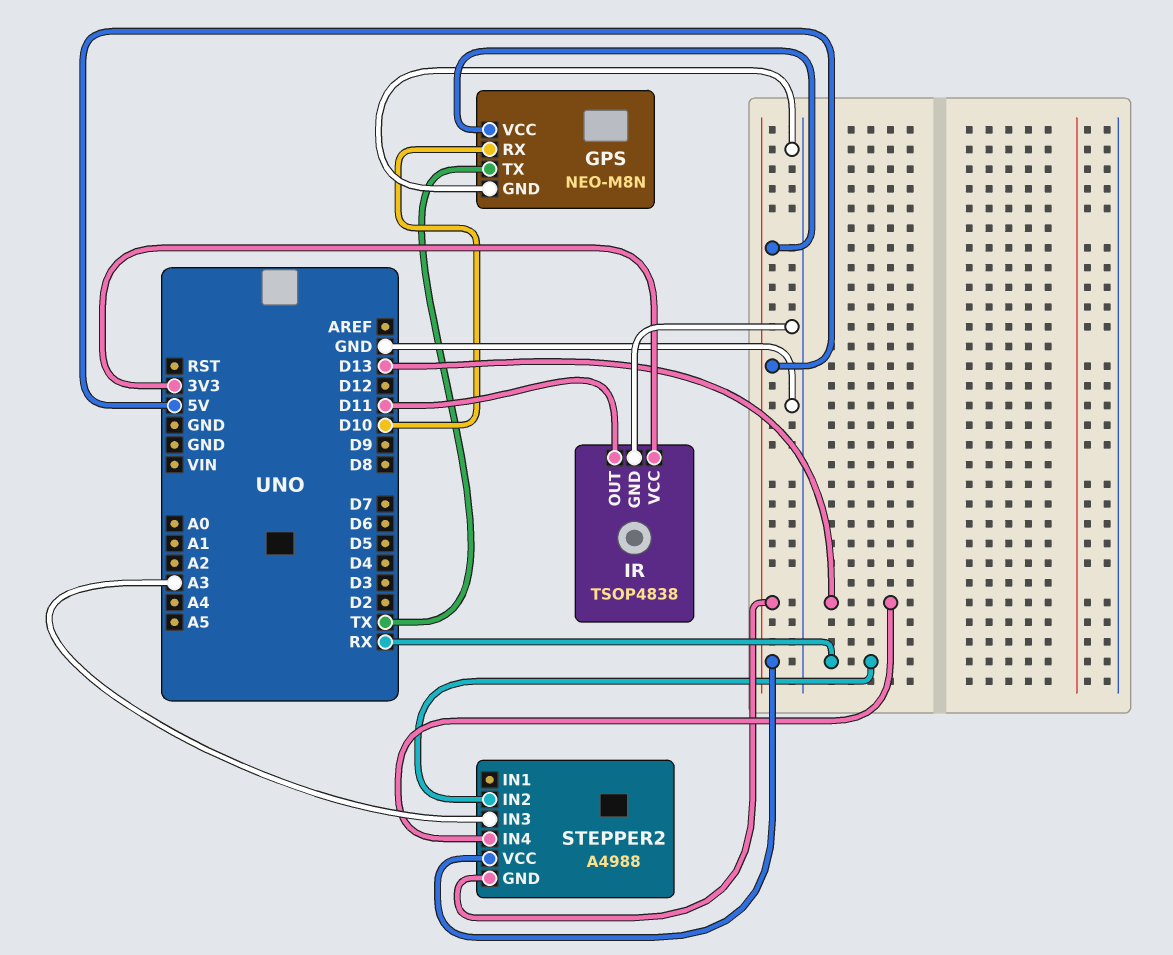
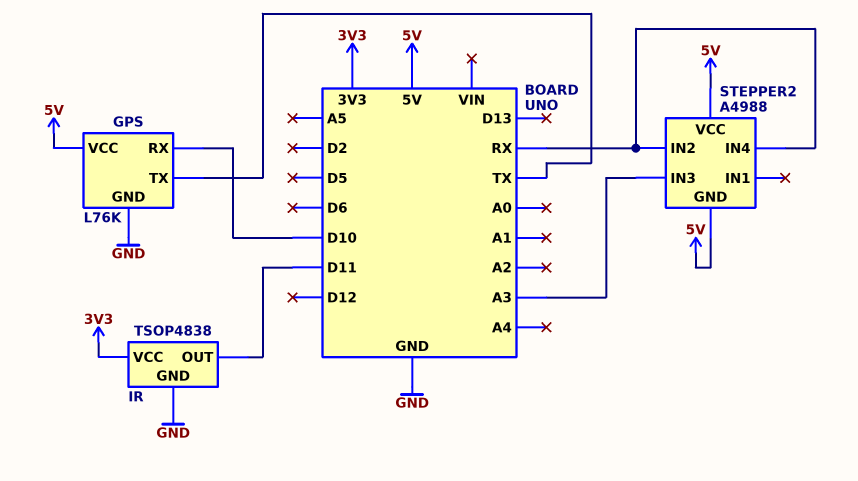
GPS: NEO-M8N -> L76K
STEPPER2 pin IN4: D13 -> RX

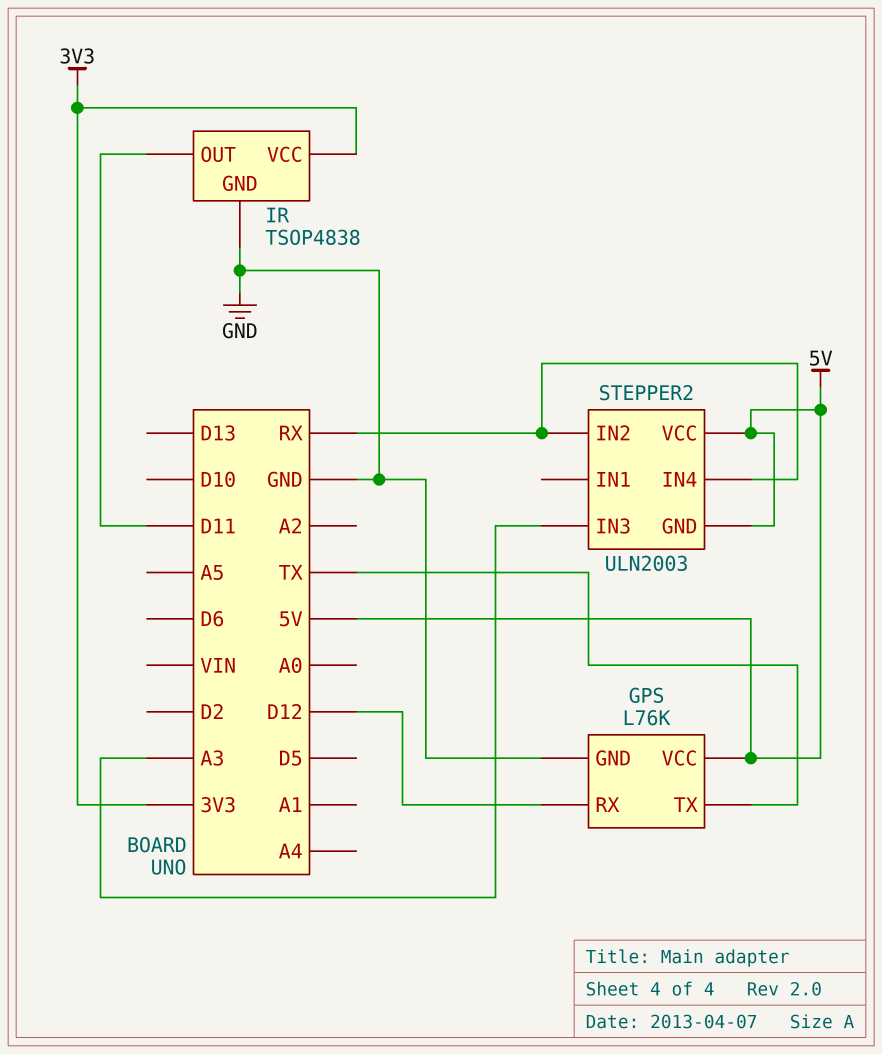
GPS pin RX: D10 -> D12
STEPPER2: A4988 -> ULN2003

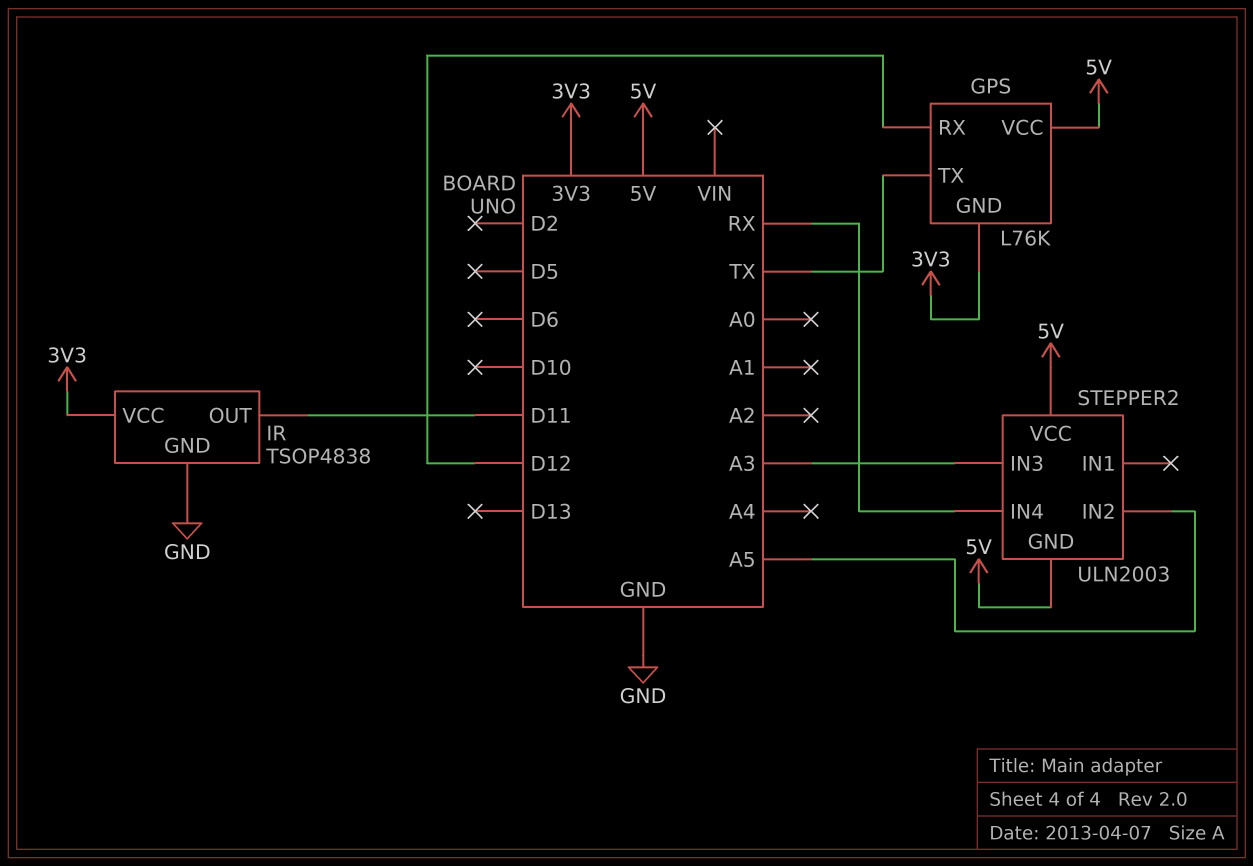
GPS pin GND: GND -> 3V3
STEPPER2 pin IN2: RX -> A5

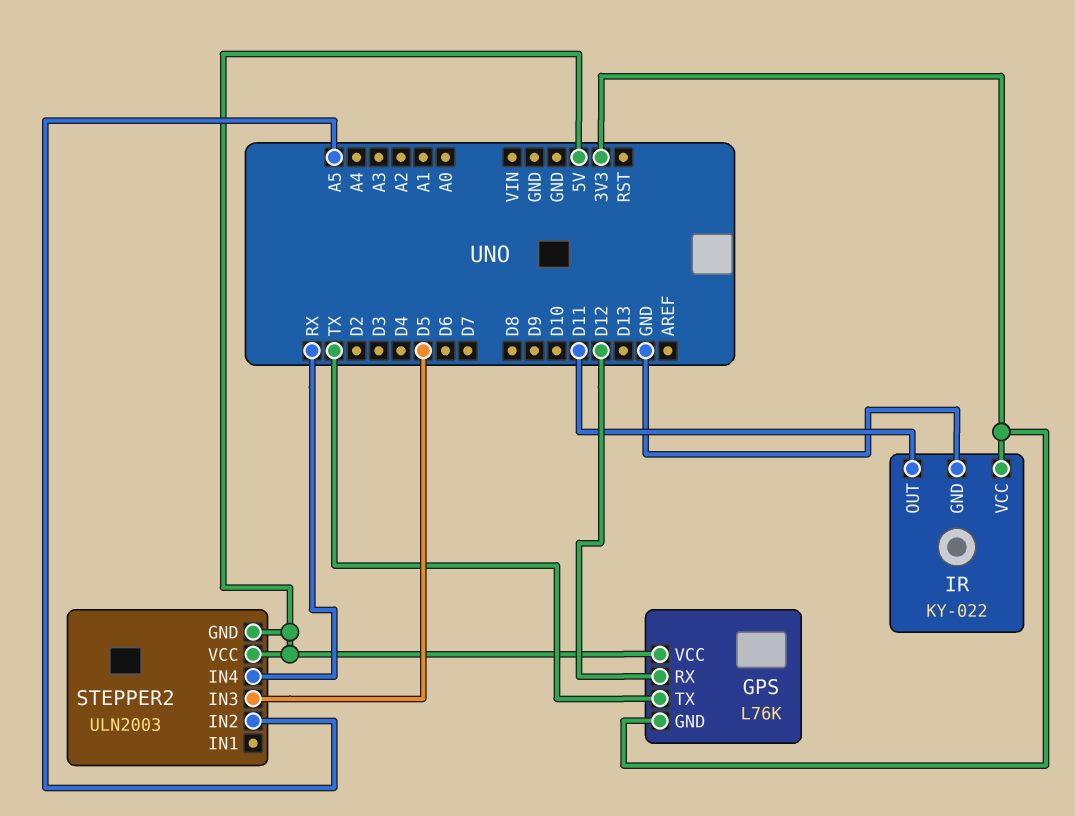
IR: TSOP4838 -> KY-022
STEPPER2 pin IN3: A3 -> D5

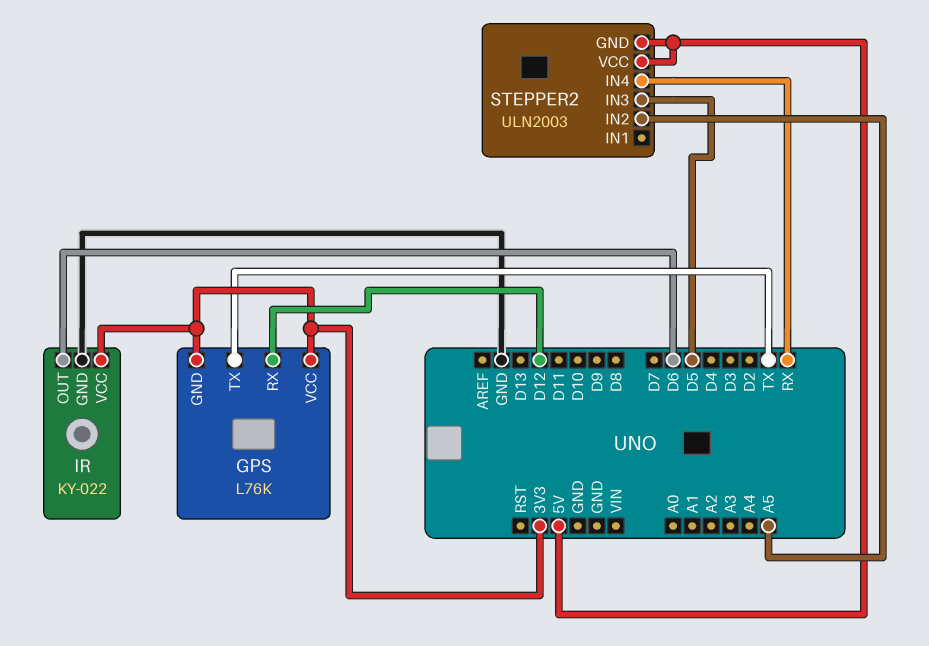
GPS pin VCC: 5V -> 3V3
IR pin OUT: D11 -> D6

